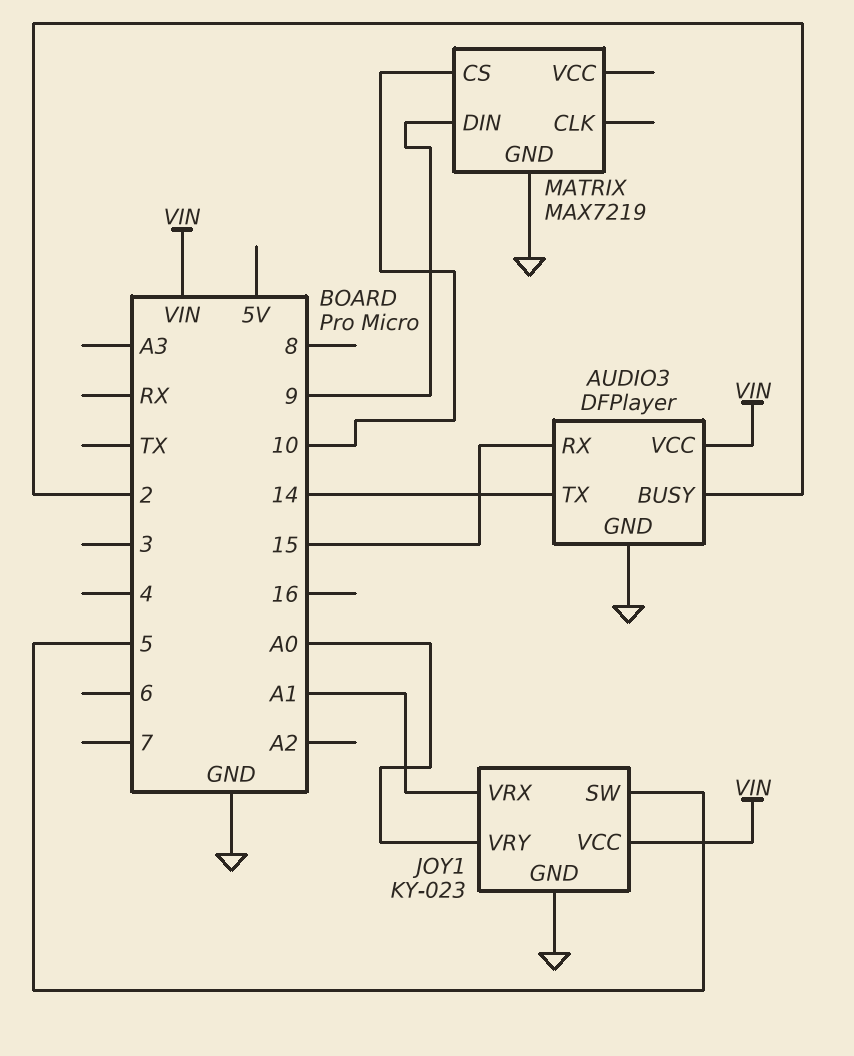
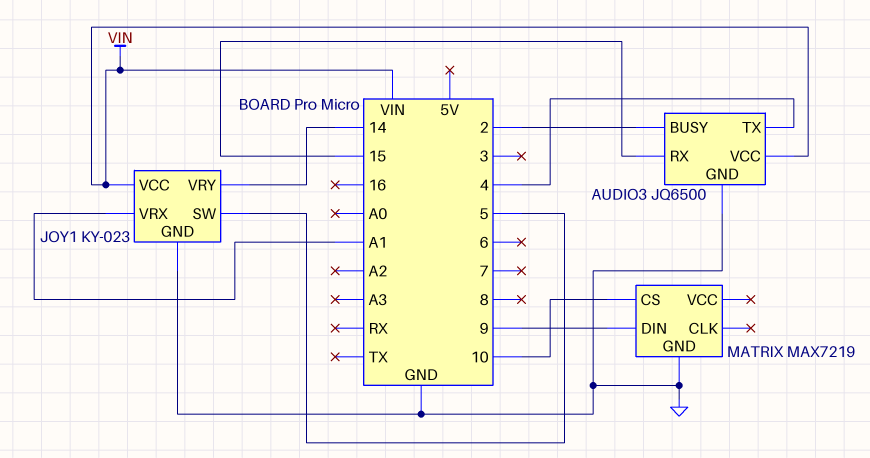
AUDIO3: DFPlayer -> JQ6500
AUDIO3 pin TX: 14 -> 4
JOY1 pin VRY: A0 -> 14

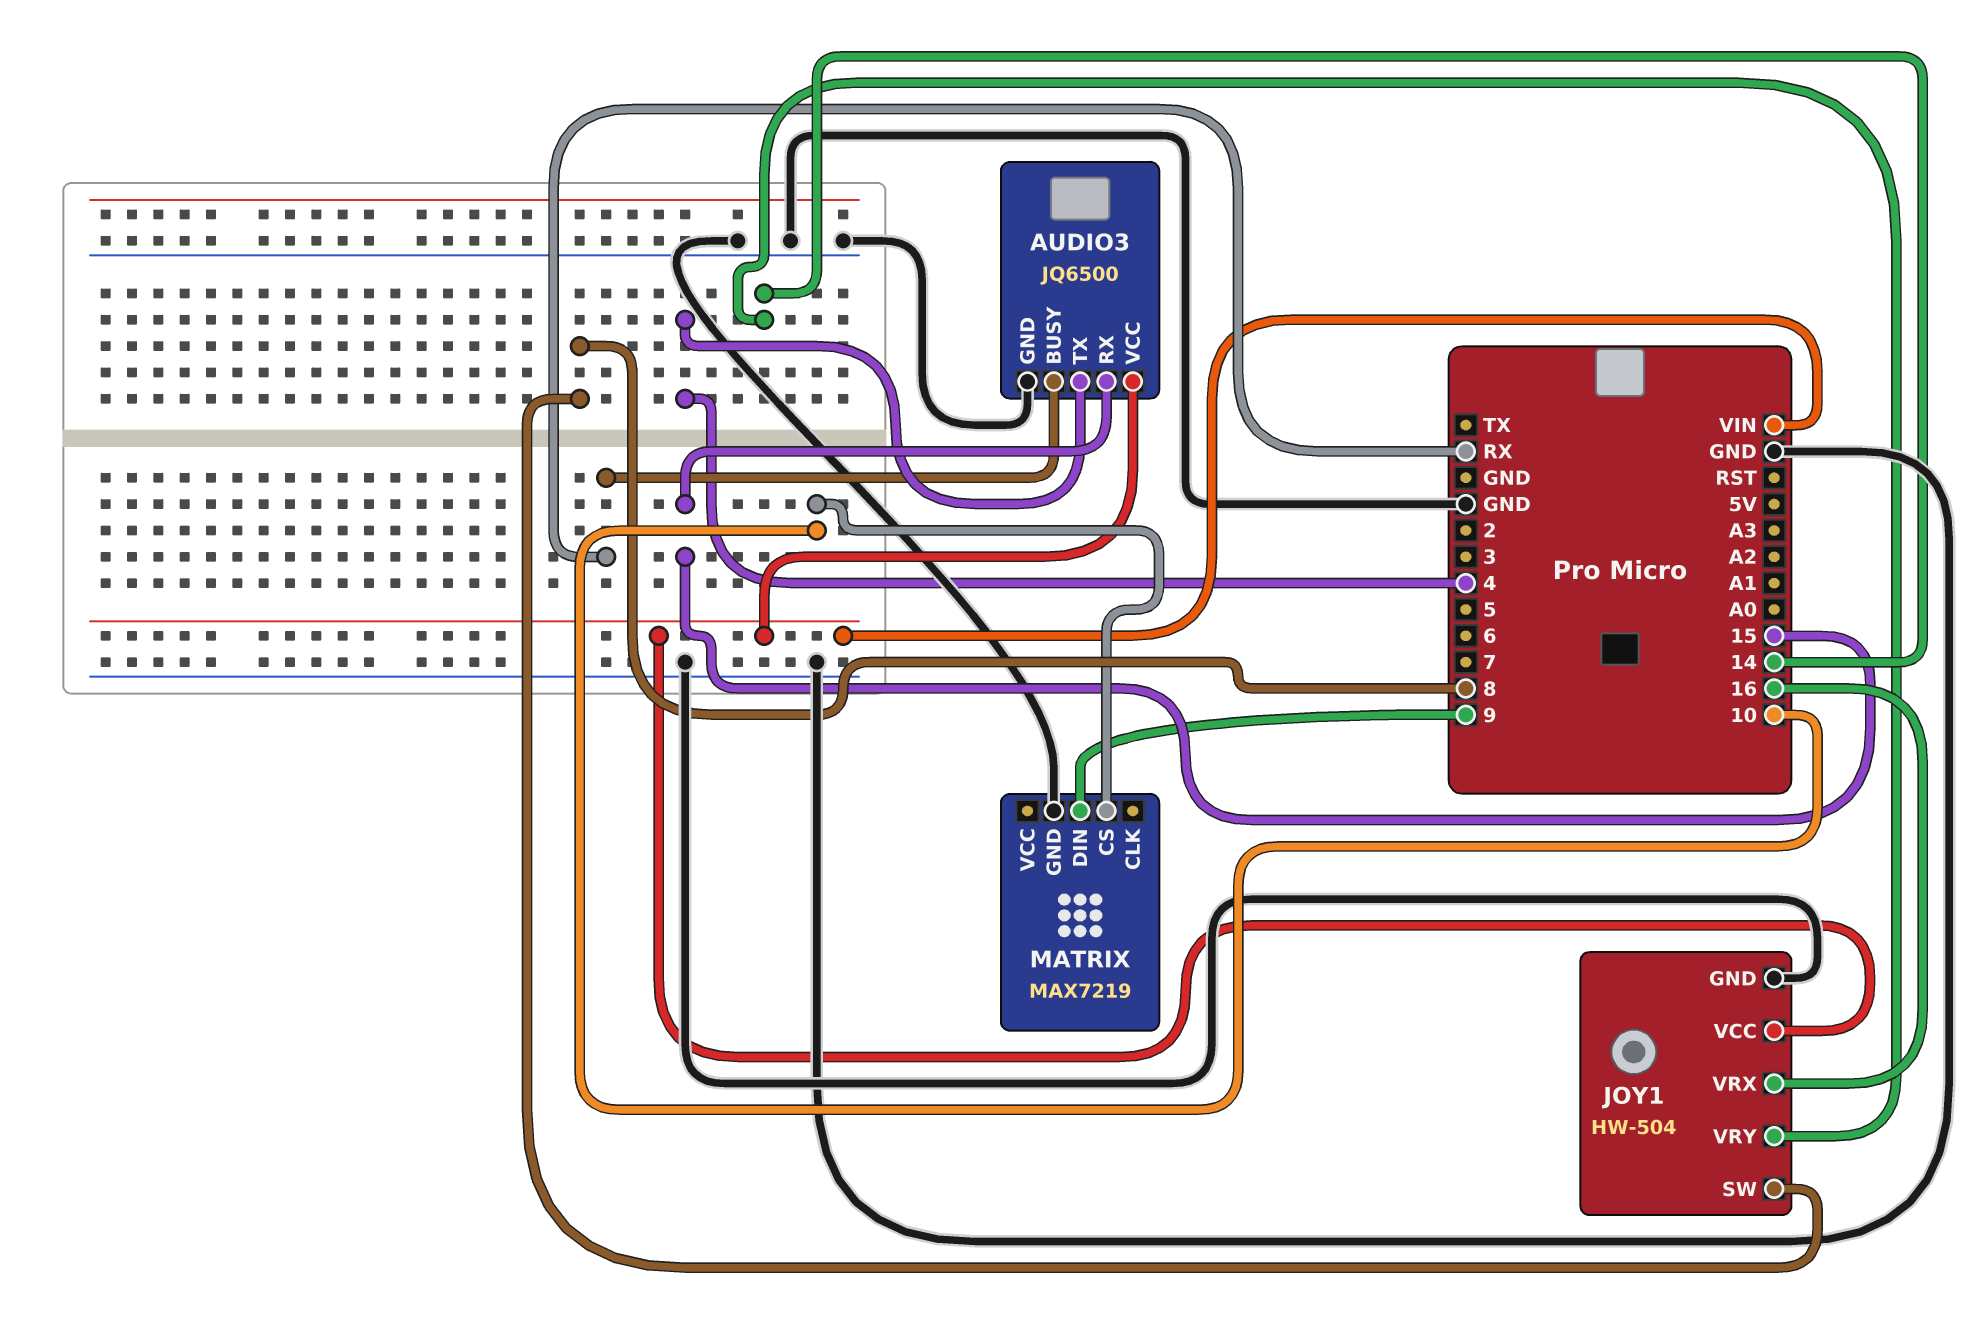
AUDIO3 pin BUSY: 2 -> RX
JOY1: KY-023 -> HW-504
JOY1 pin SW: 5 -> 8
JOY1 pin VRX: A1 -> 16

